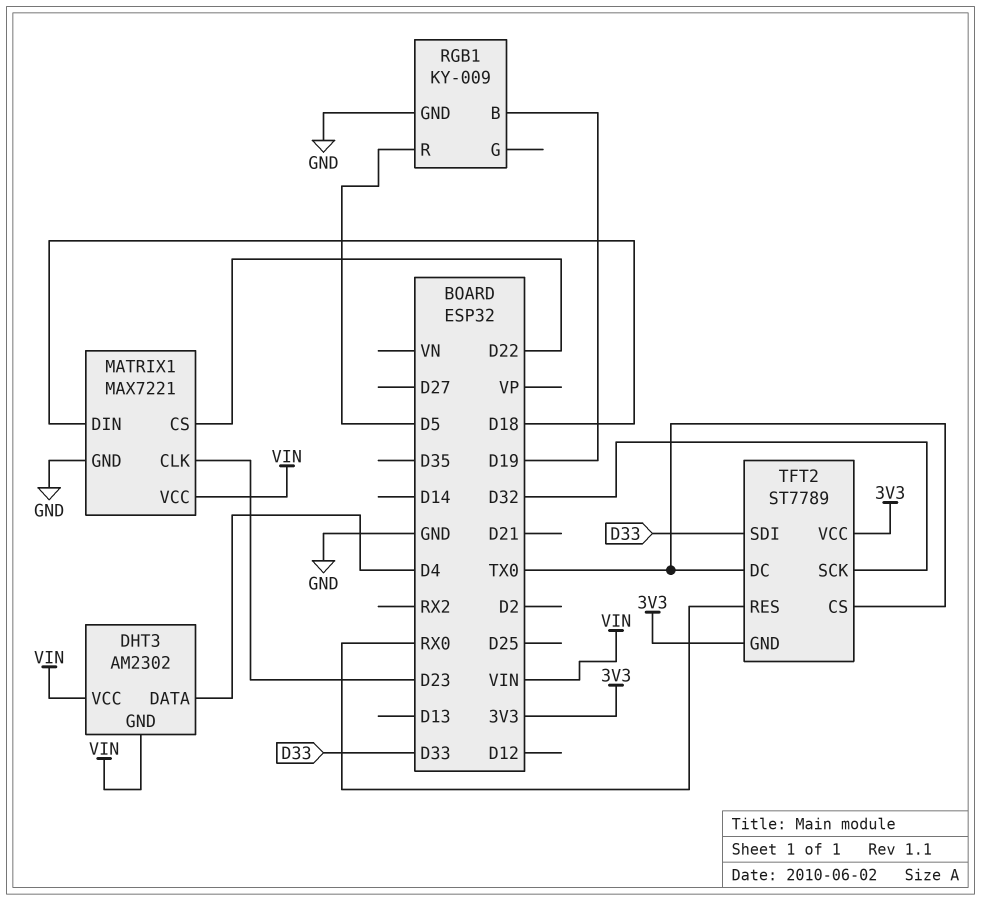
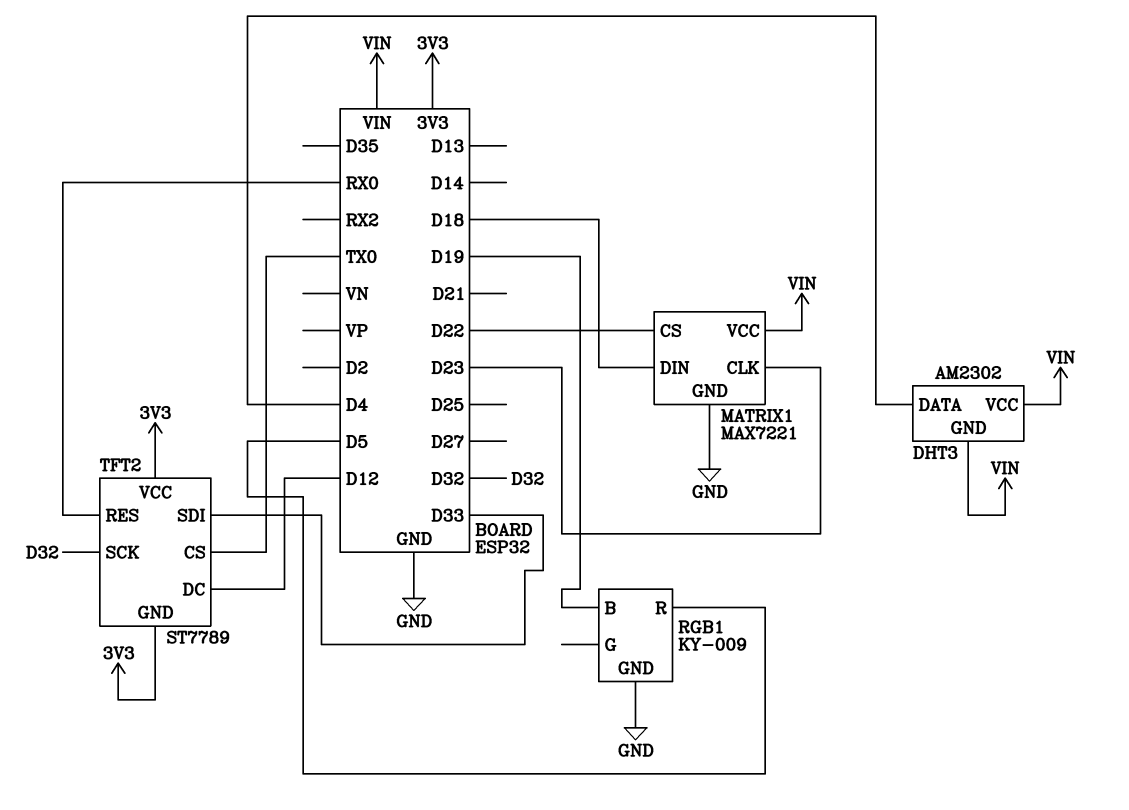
TFT2 pin DC: TX0 -> D12

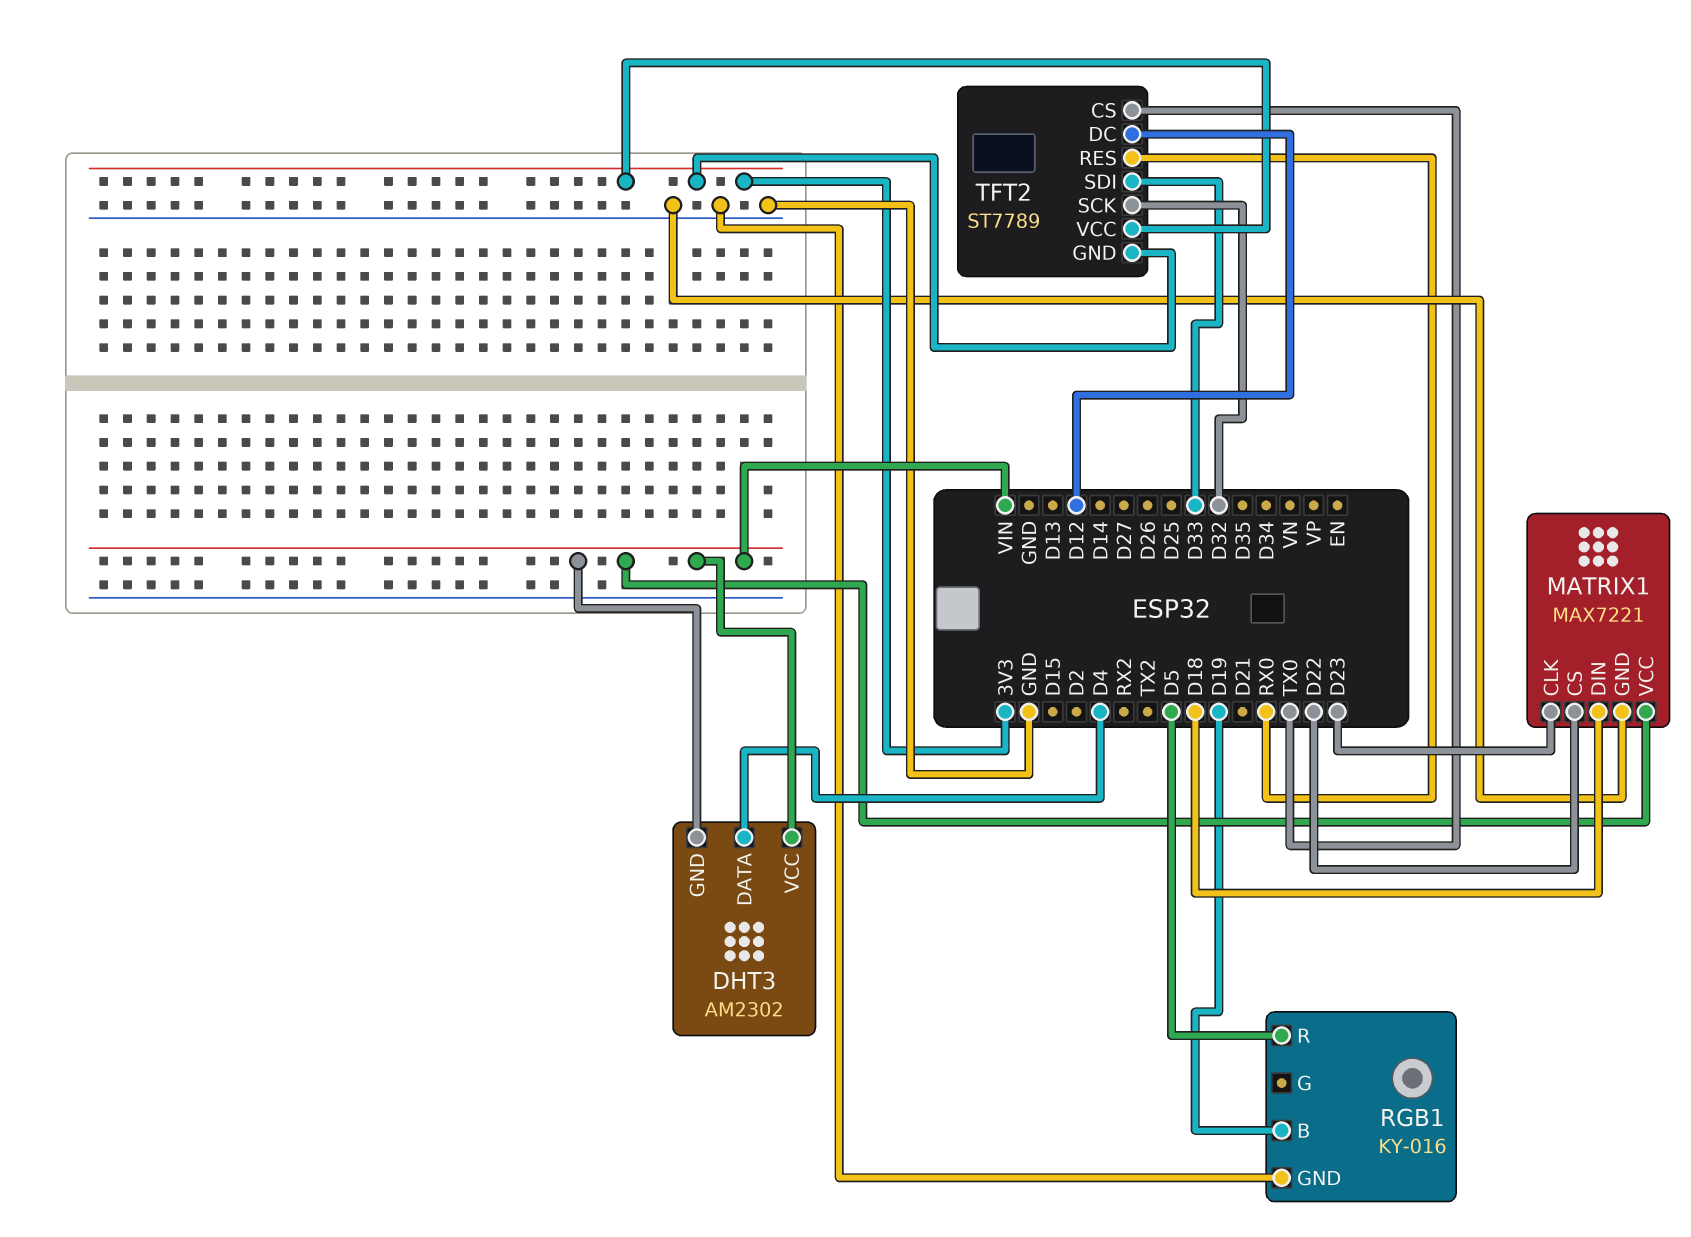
RGB1: KY-009 -> KY-016

